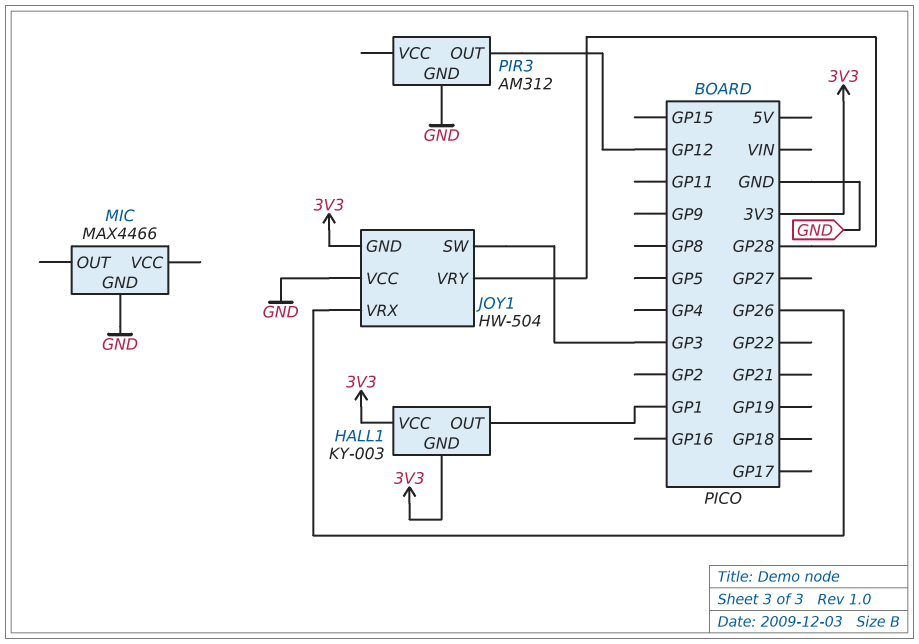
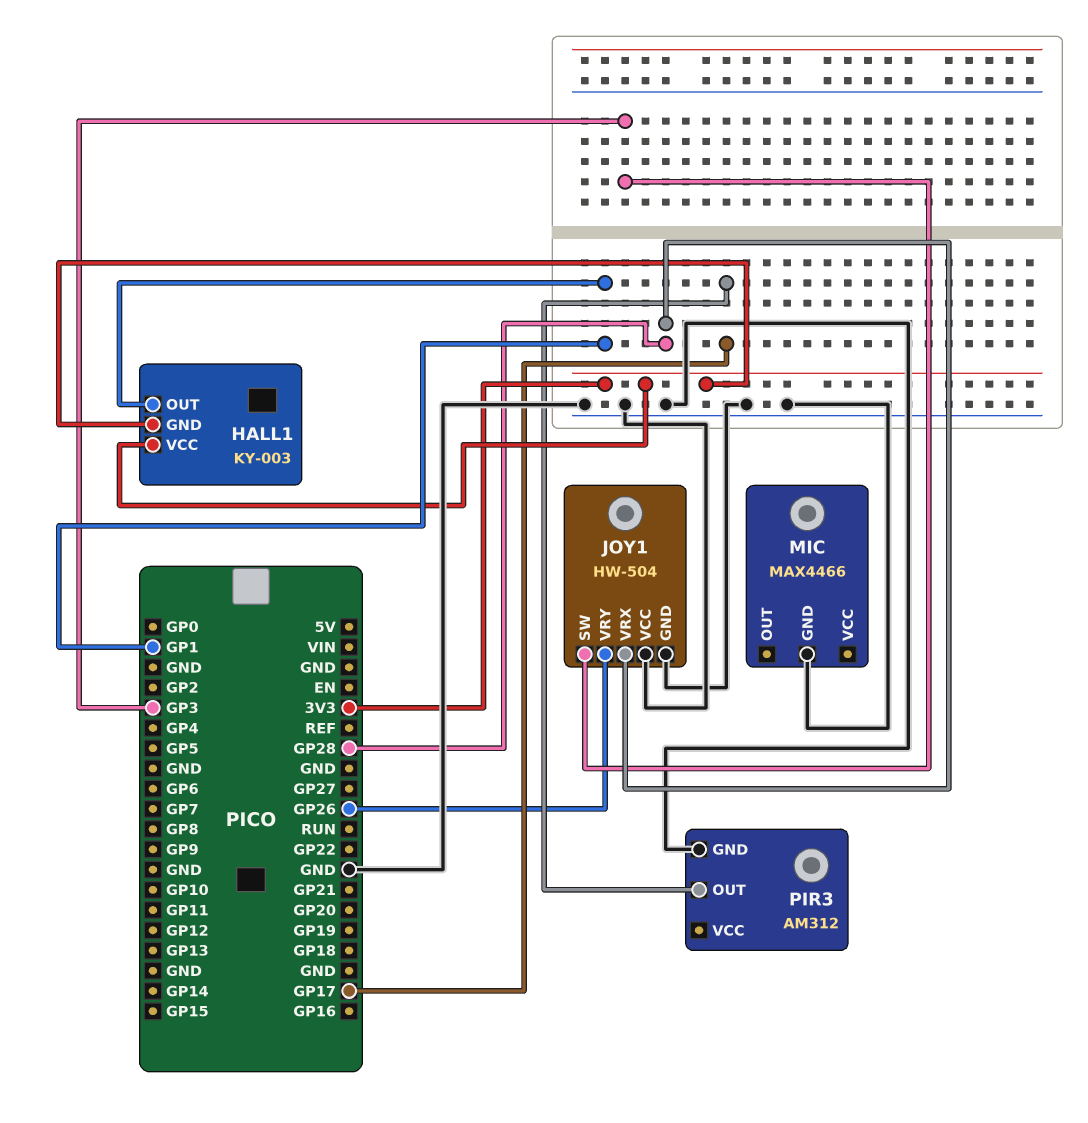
JOY1 pin GND: 3V3 -> GND
JOY1 pin VRX: GP26 -> GP28
JOY1 pin VRY: GP28 -> GP26
PIR3 pin OUT: GP12 -> GP17

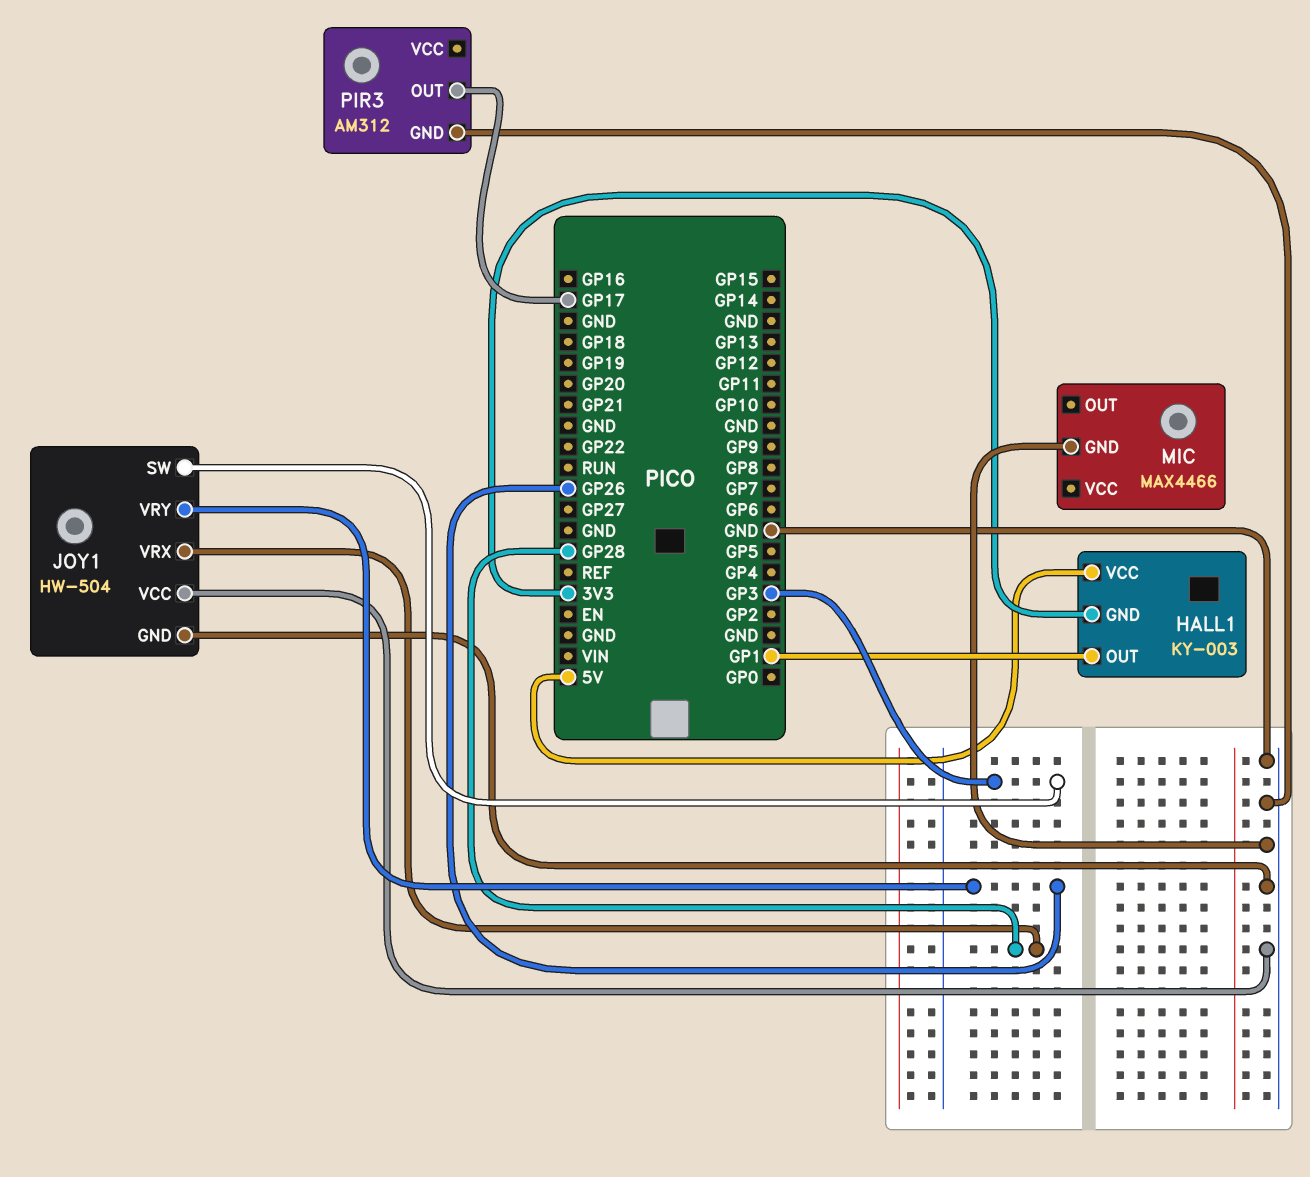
HALL1 pin VCC: 3V3 -> 5V

